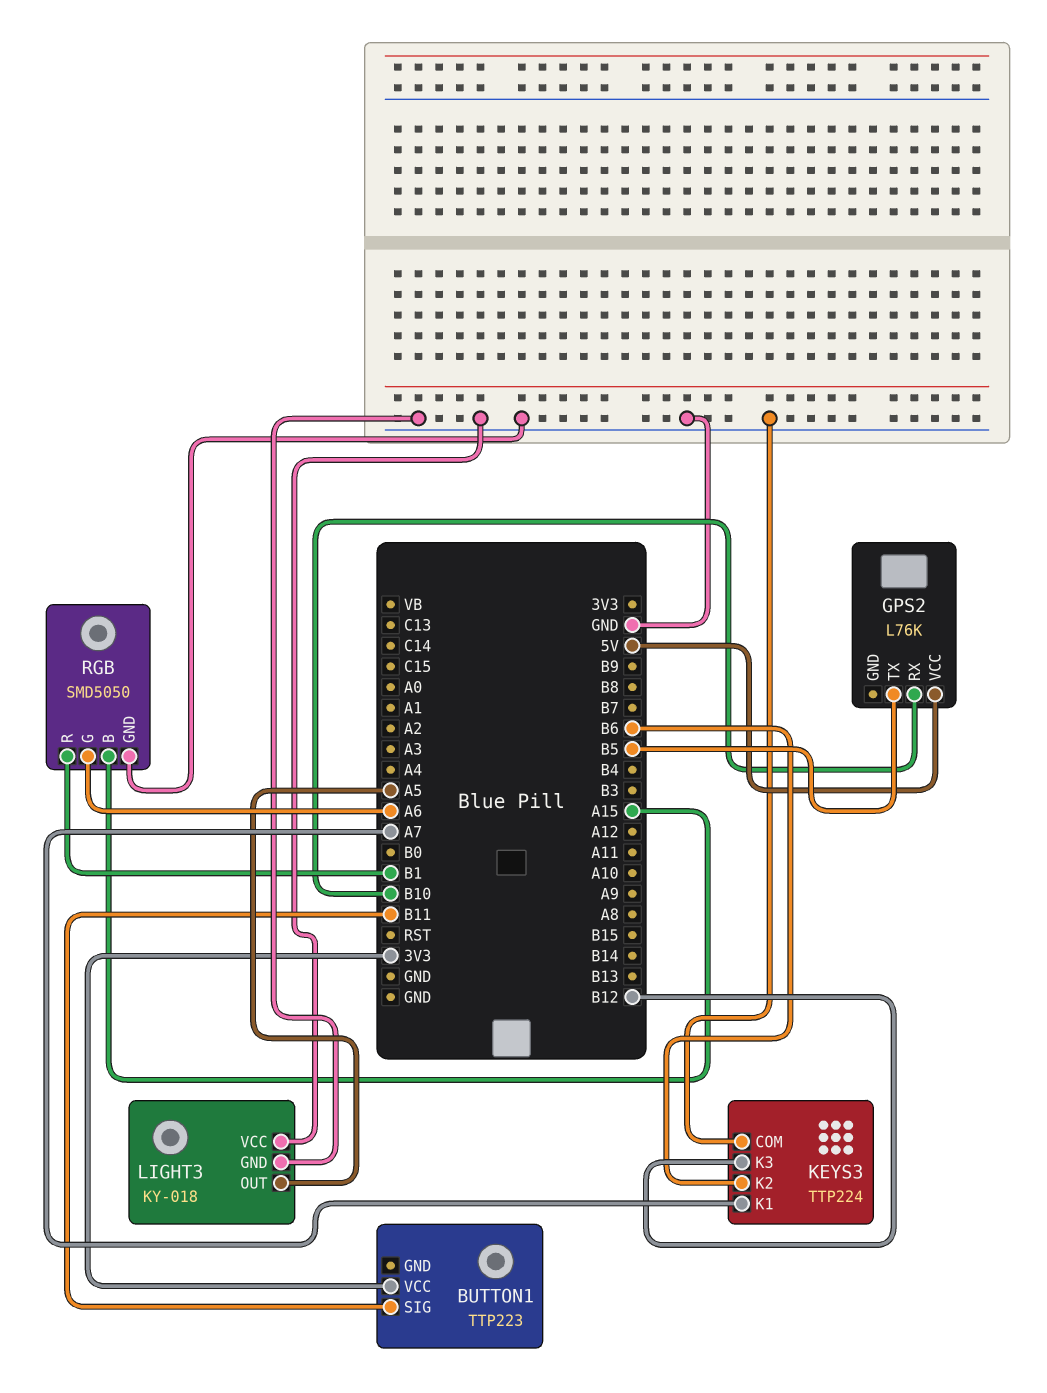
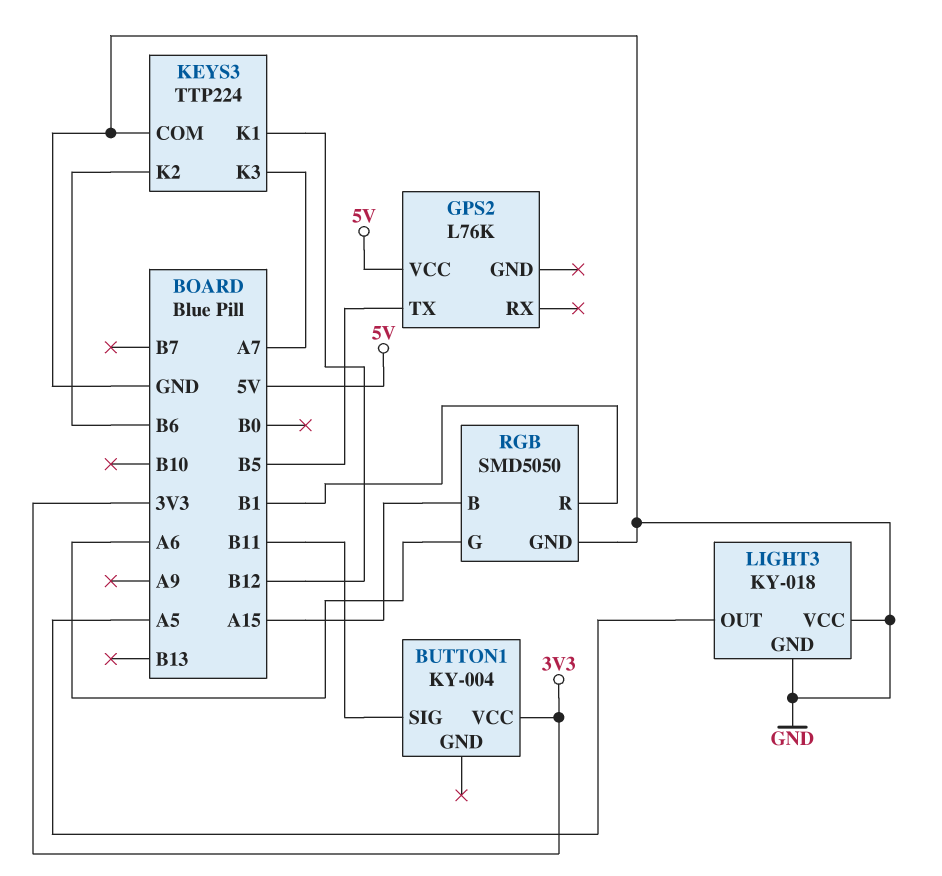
BUTTON1: TTP223 -> KY-004
GPS2 pin RX: B10 -> none
KEYS3 pin K1: A7 -> B12
KEYS3 pin K3: B12 -> A7

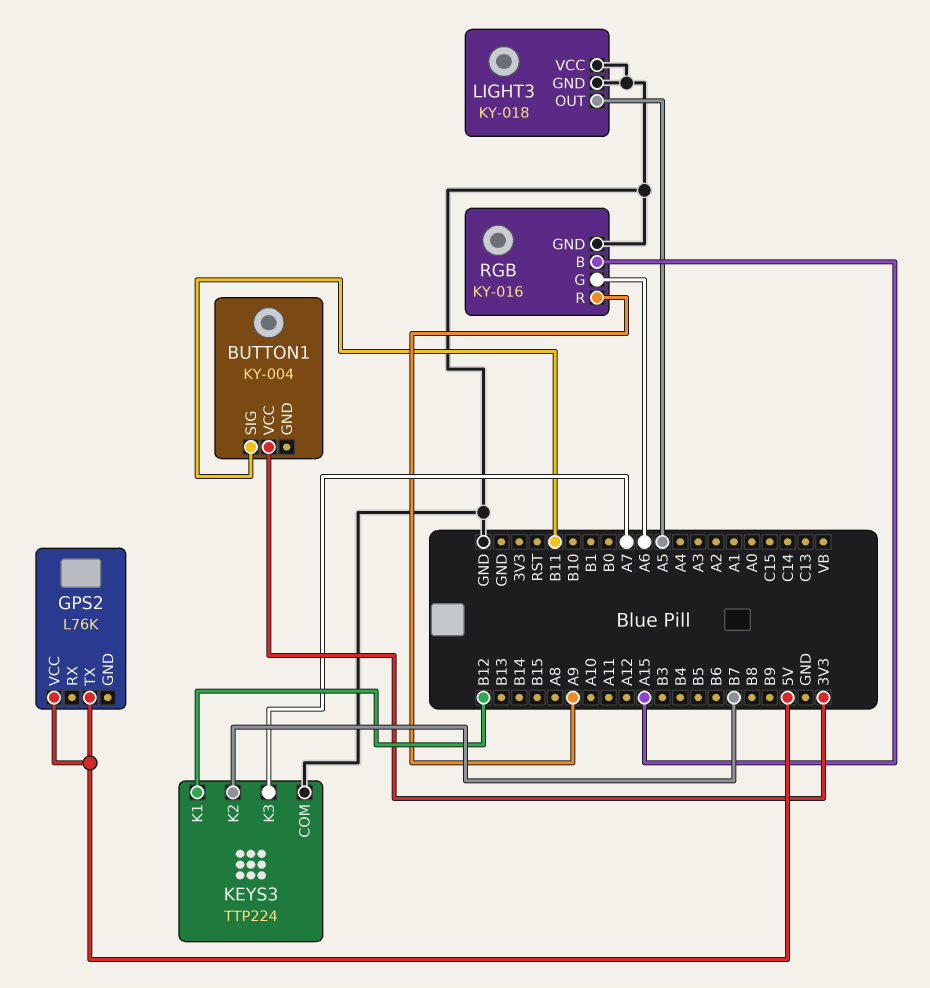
GPS2 pin TX: B5 -> 5V
KEYS3 pin K2: B6 -> B7
RGB: SMD5050 -> KY-016
RGB pin R: B1 -> A9

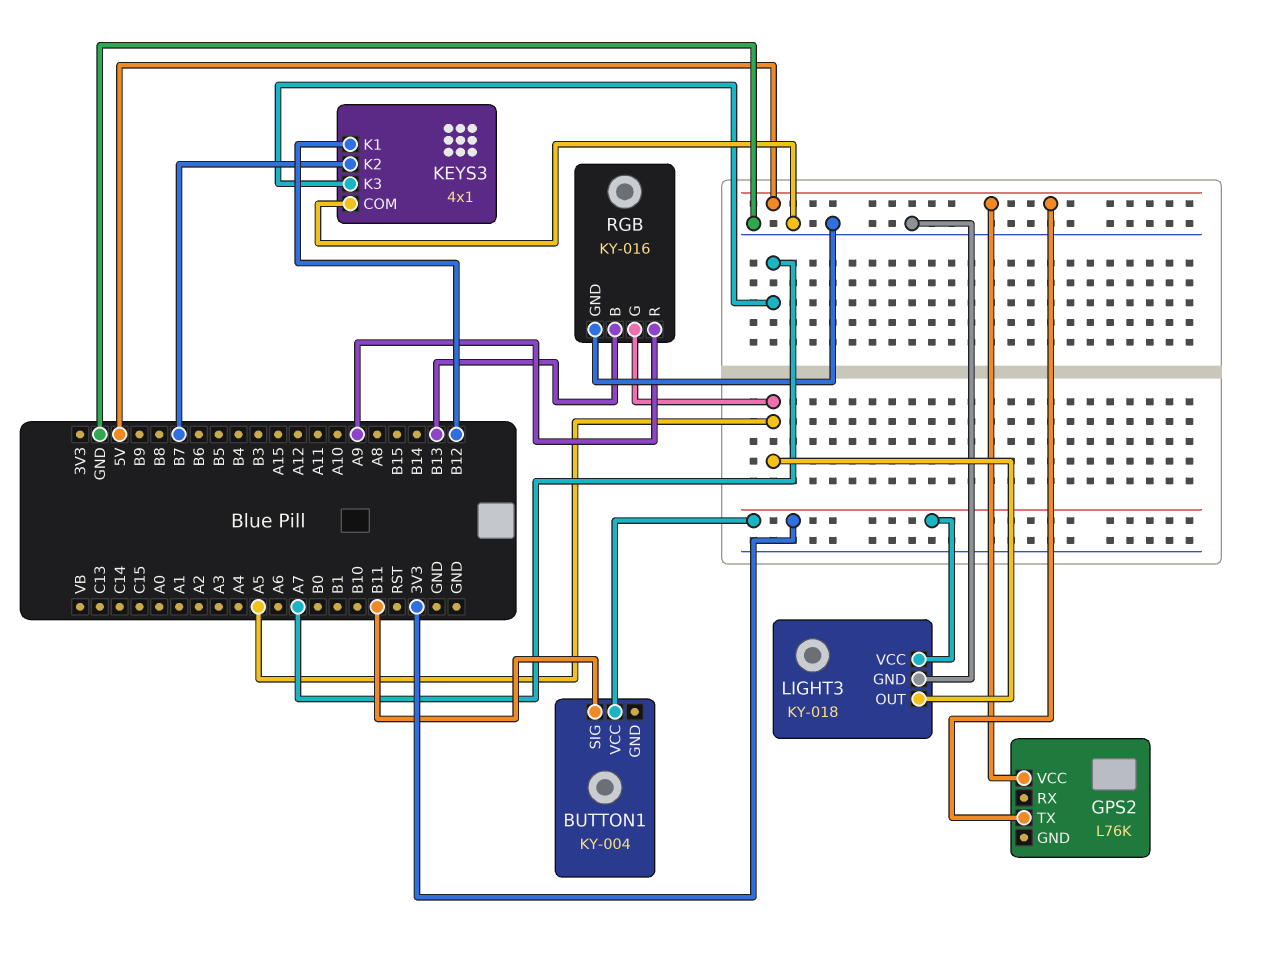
KEYS3: TTP224 -> 4x1
LIGHT3 pin VCC: GND -> 3V3
RGB pin B: A15 -> B13
RGB pin G: A6 -> A5

